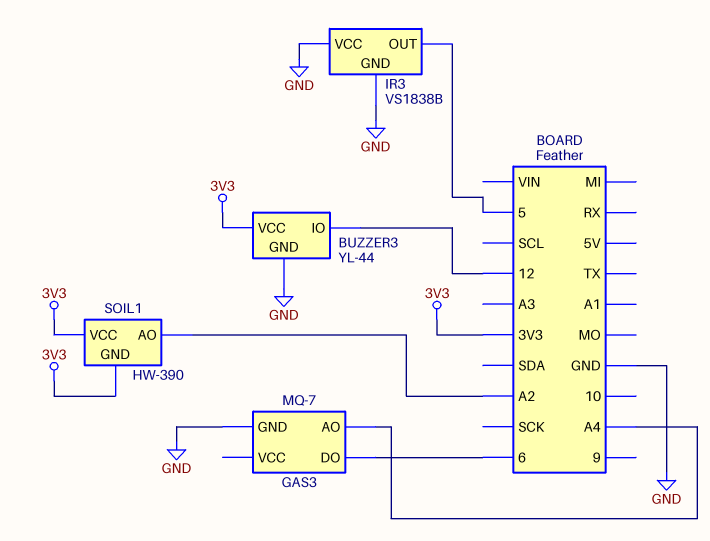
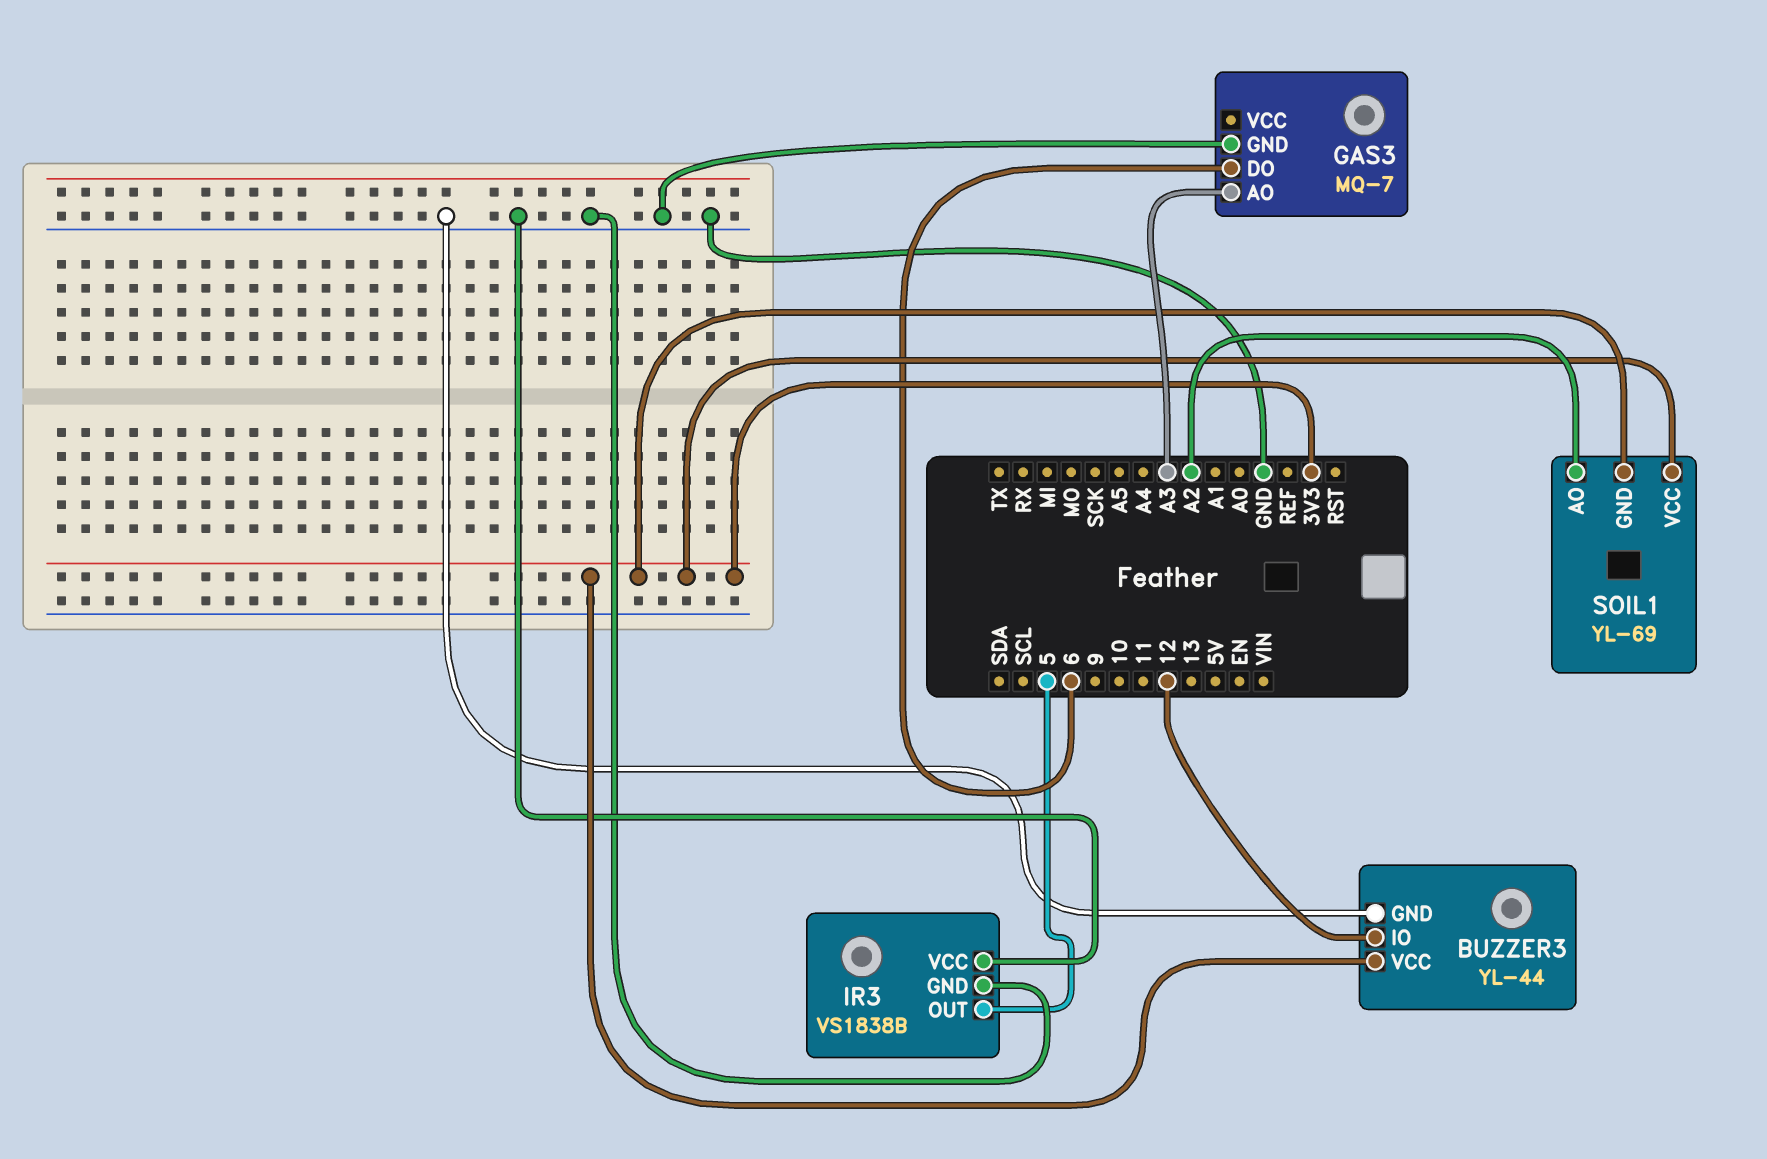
GAS3 pin AO: A4 -> A3
SOIL1: HW-390 -> YL-69

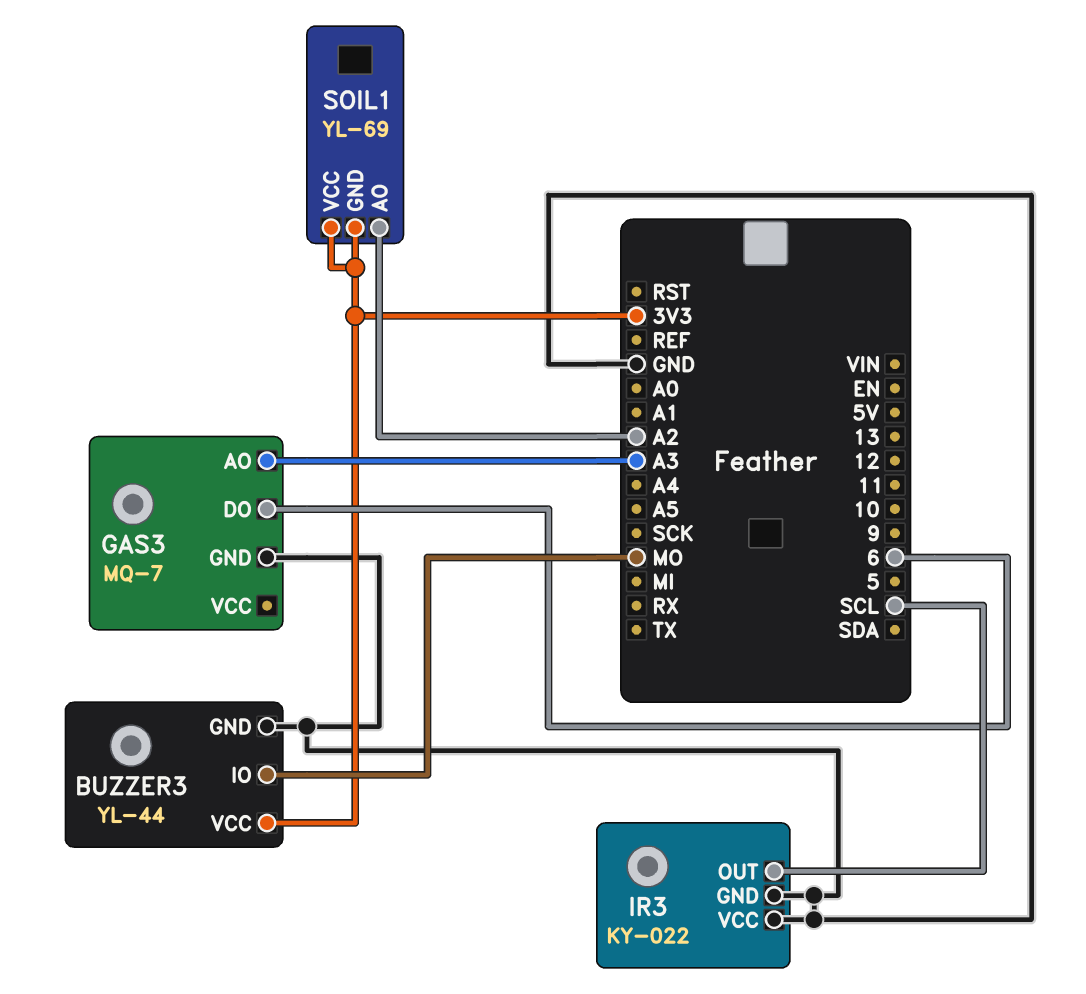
BUZZER3 pin IO: 12 -> MO
IR3: VS1838B -> KY-022
IR3 pin OUT: 5 -> SCL

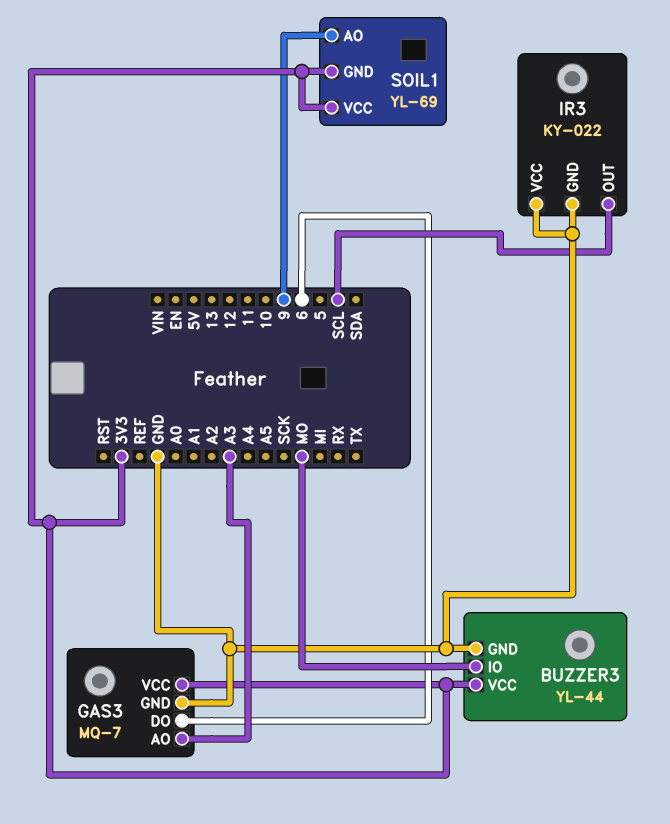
GAS3 pin VCC: none -> 3V3
SOIL1 pin AO: A2 -> 9

